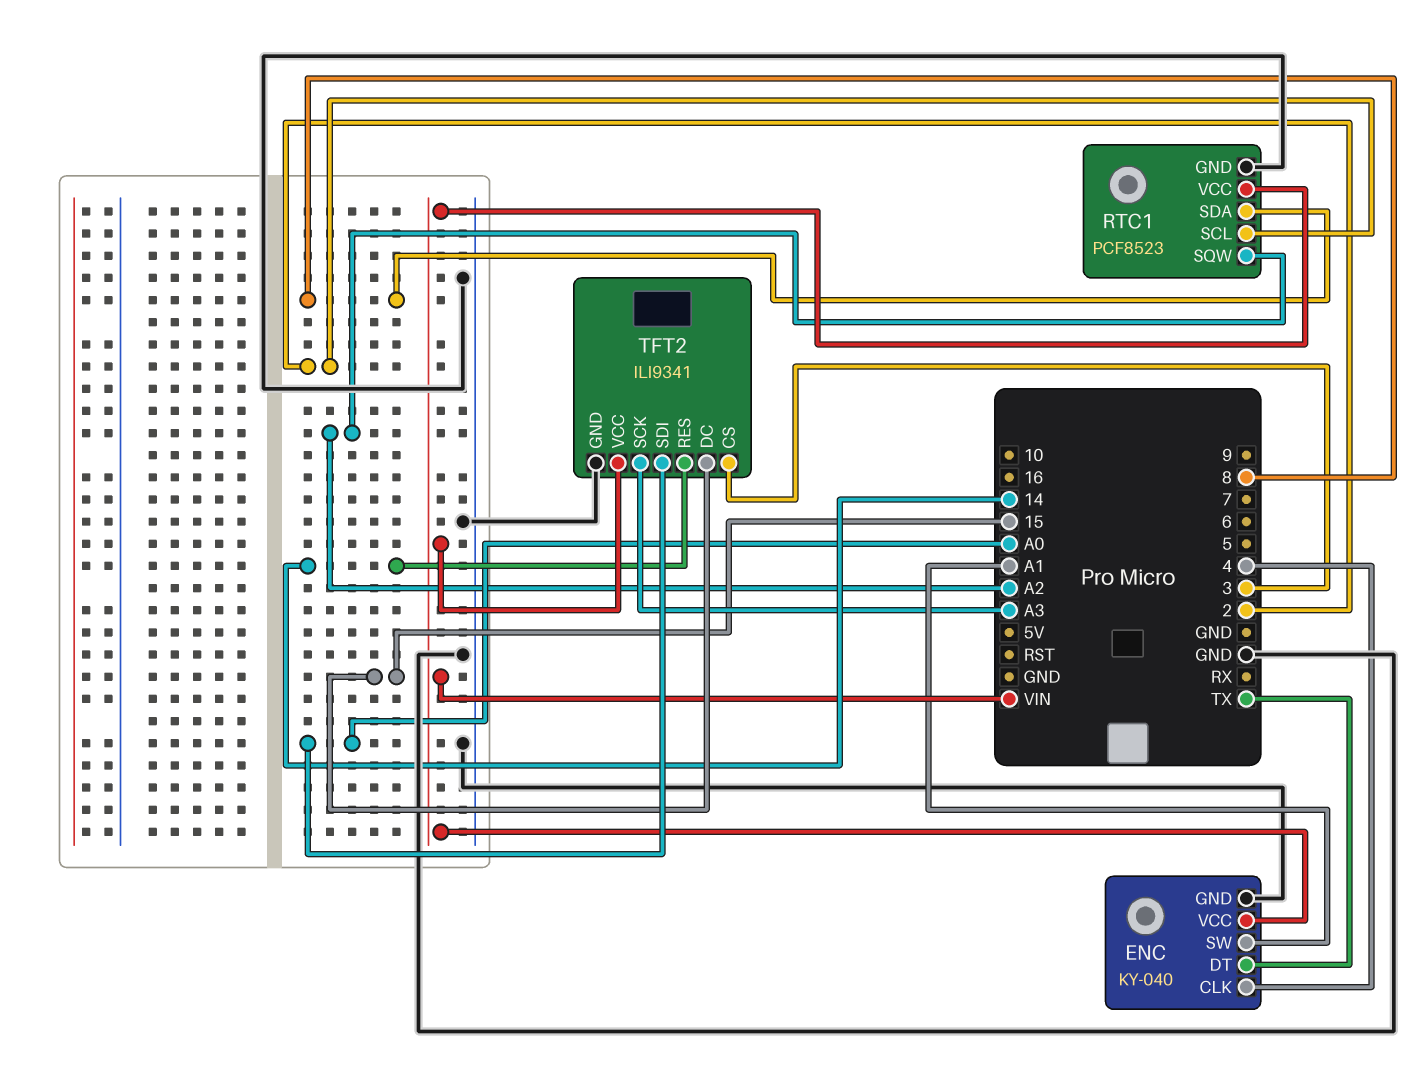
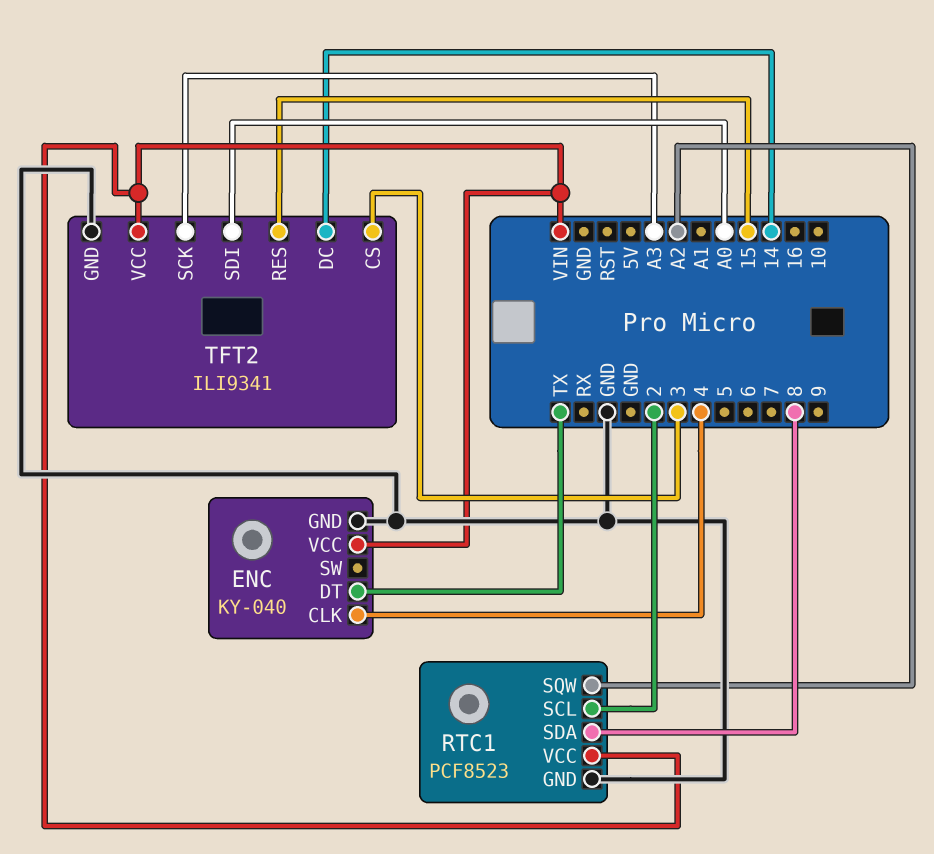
ENC pin SW: A1 -> none
TFT2 pin DC: 15 -> 14
TFT2 pin RES: 14 -> 15

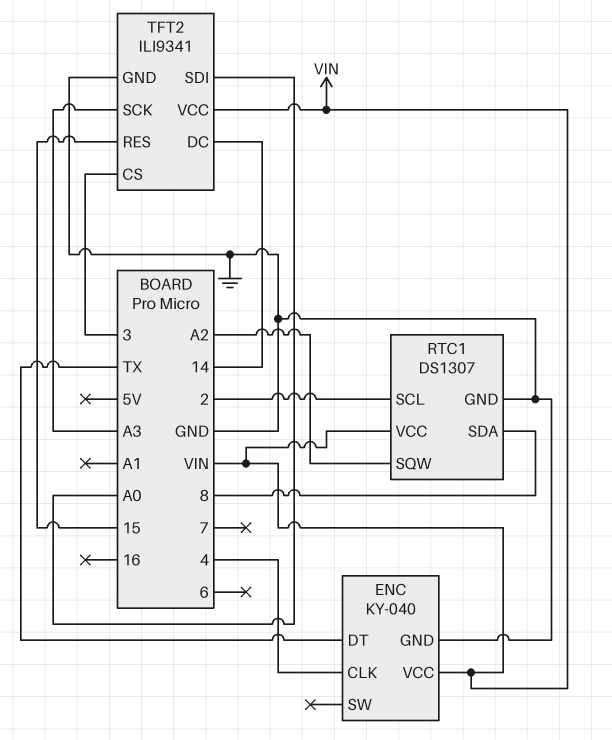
RTC1: PCF8523 -> DS1307

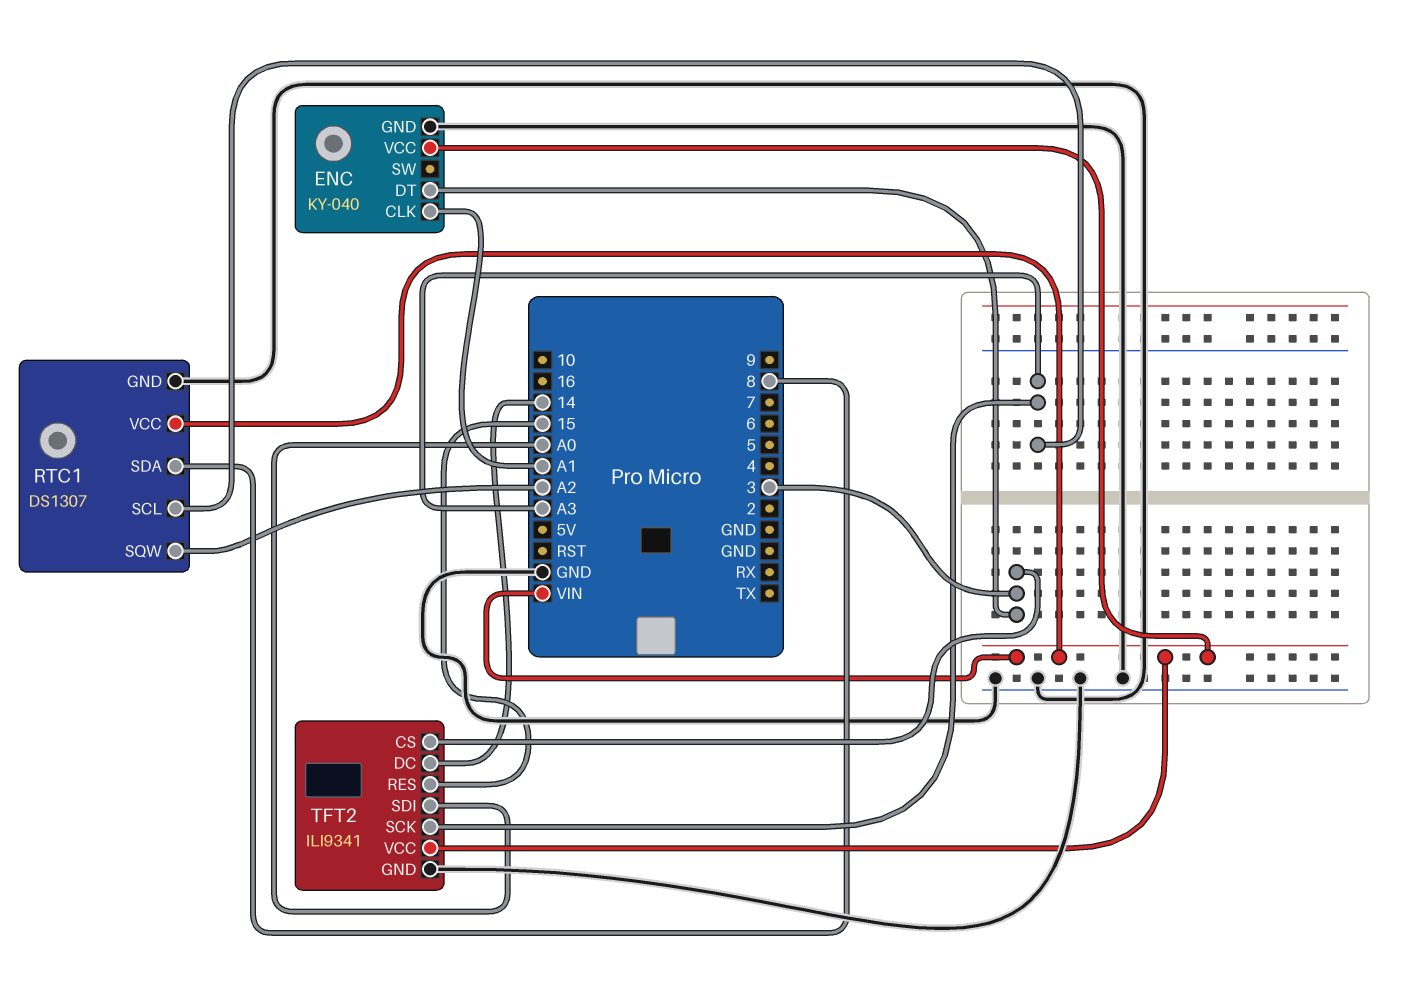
ENC pin CLK: 4 -> A1
ENC pin DT: TX -> 3
RTC1 pin SCL: 2 -> A3

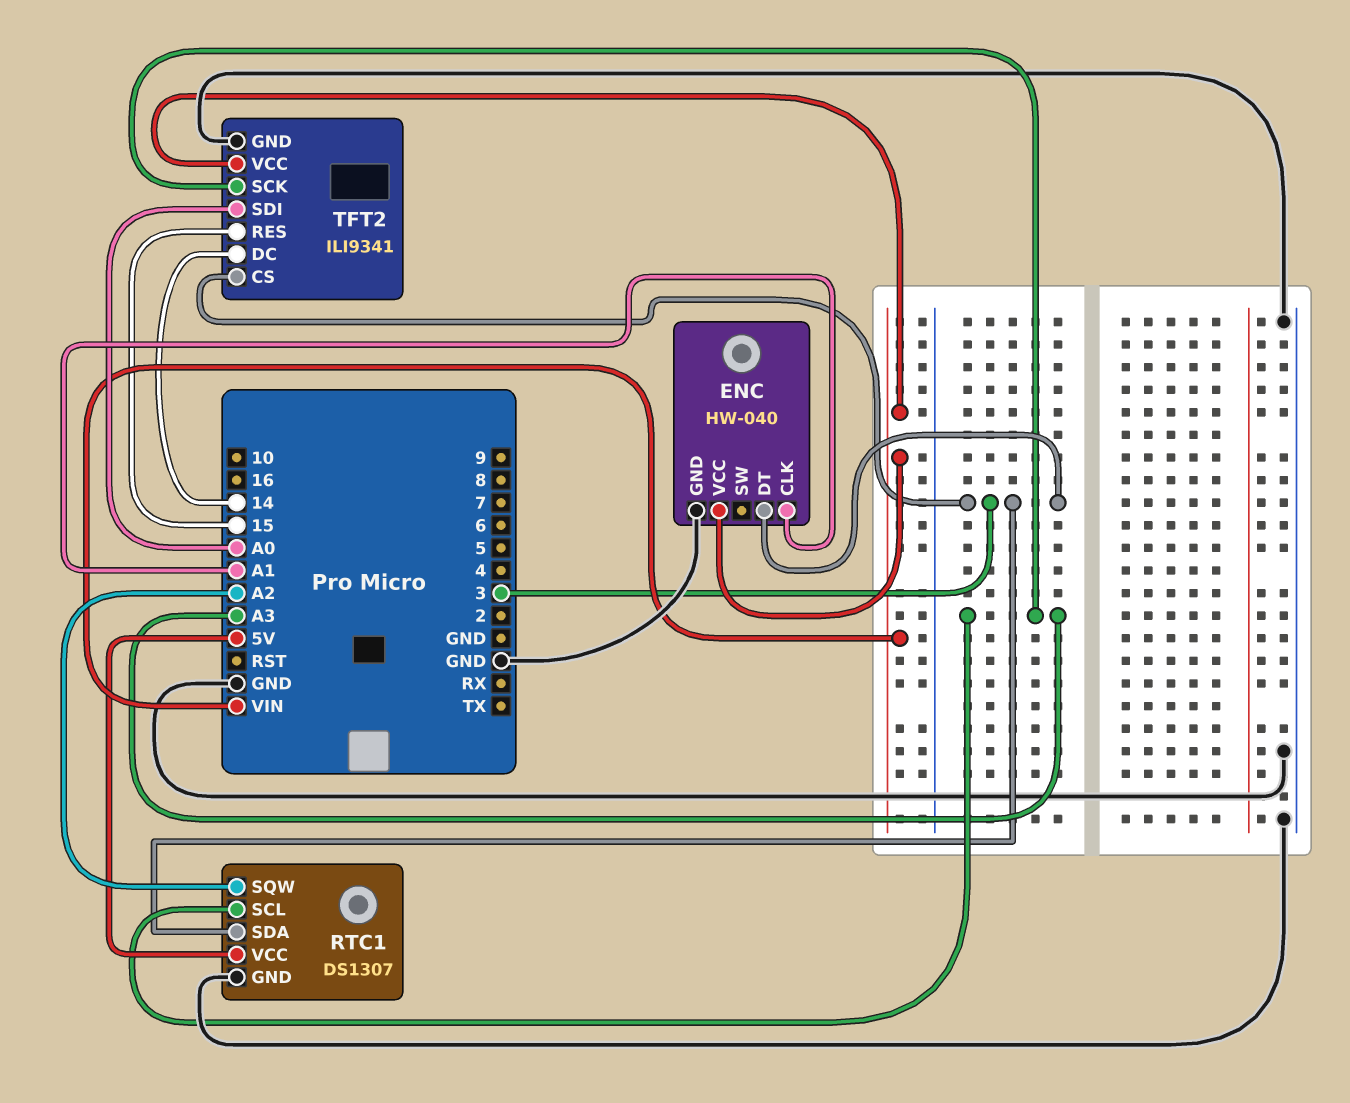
ENC: KY-040 -> HW-040
RTC1 pin SDA: 8 -> 3
RTC1 pin VCC: VIN -> 5V

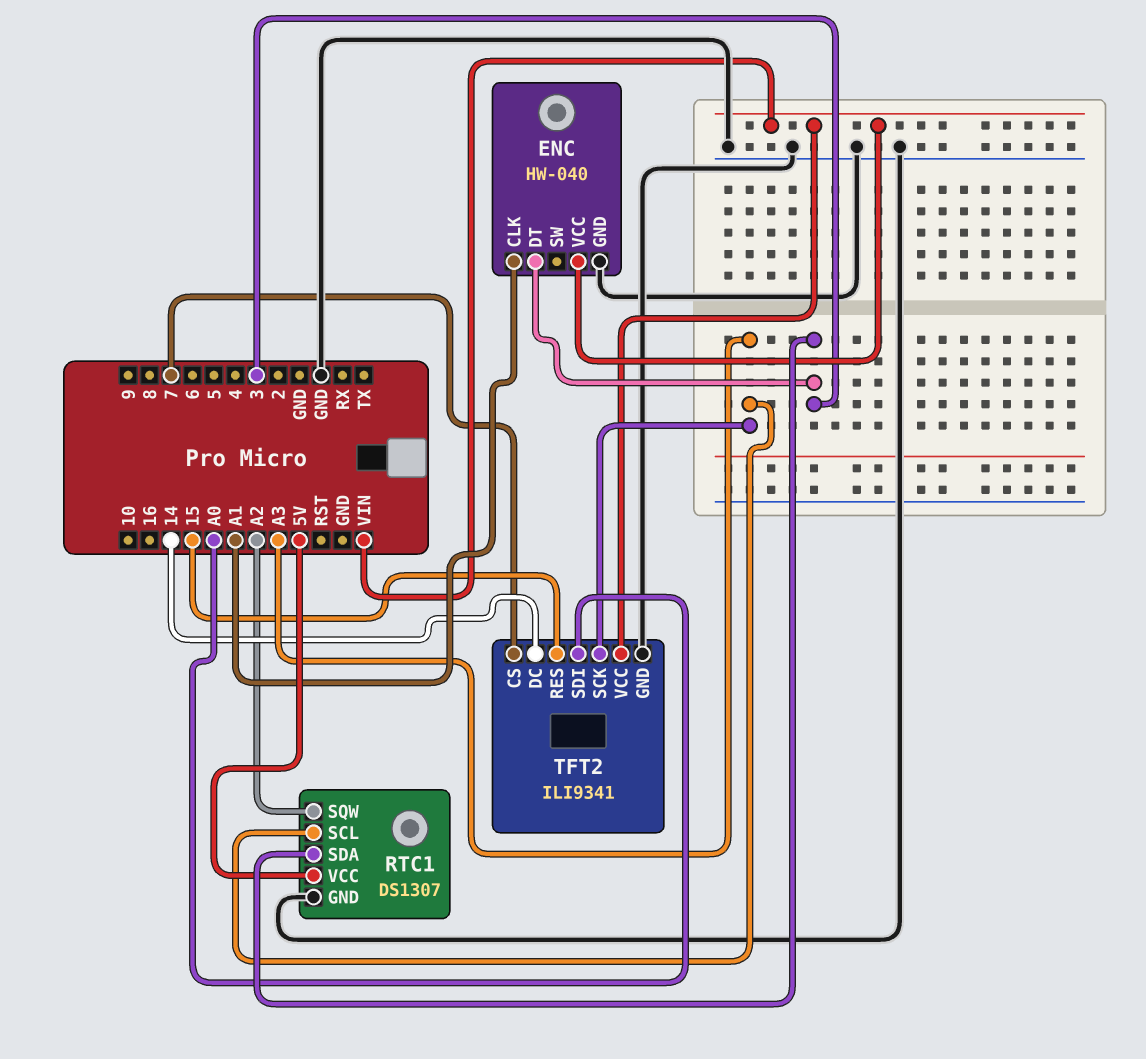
TFT2 pin CS: 3 -> 7

